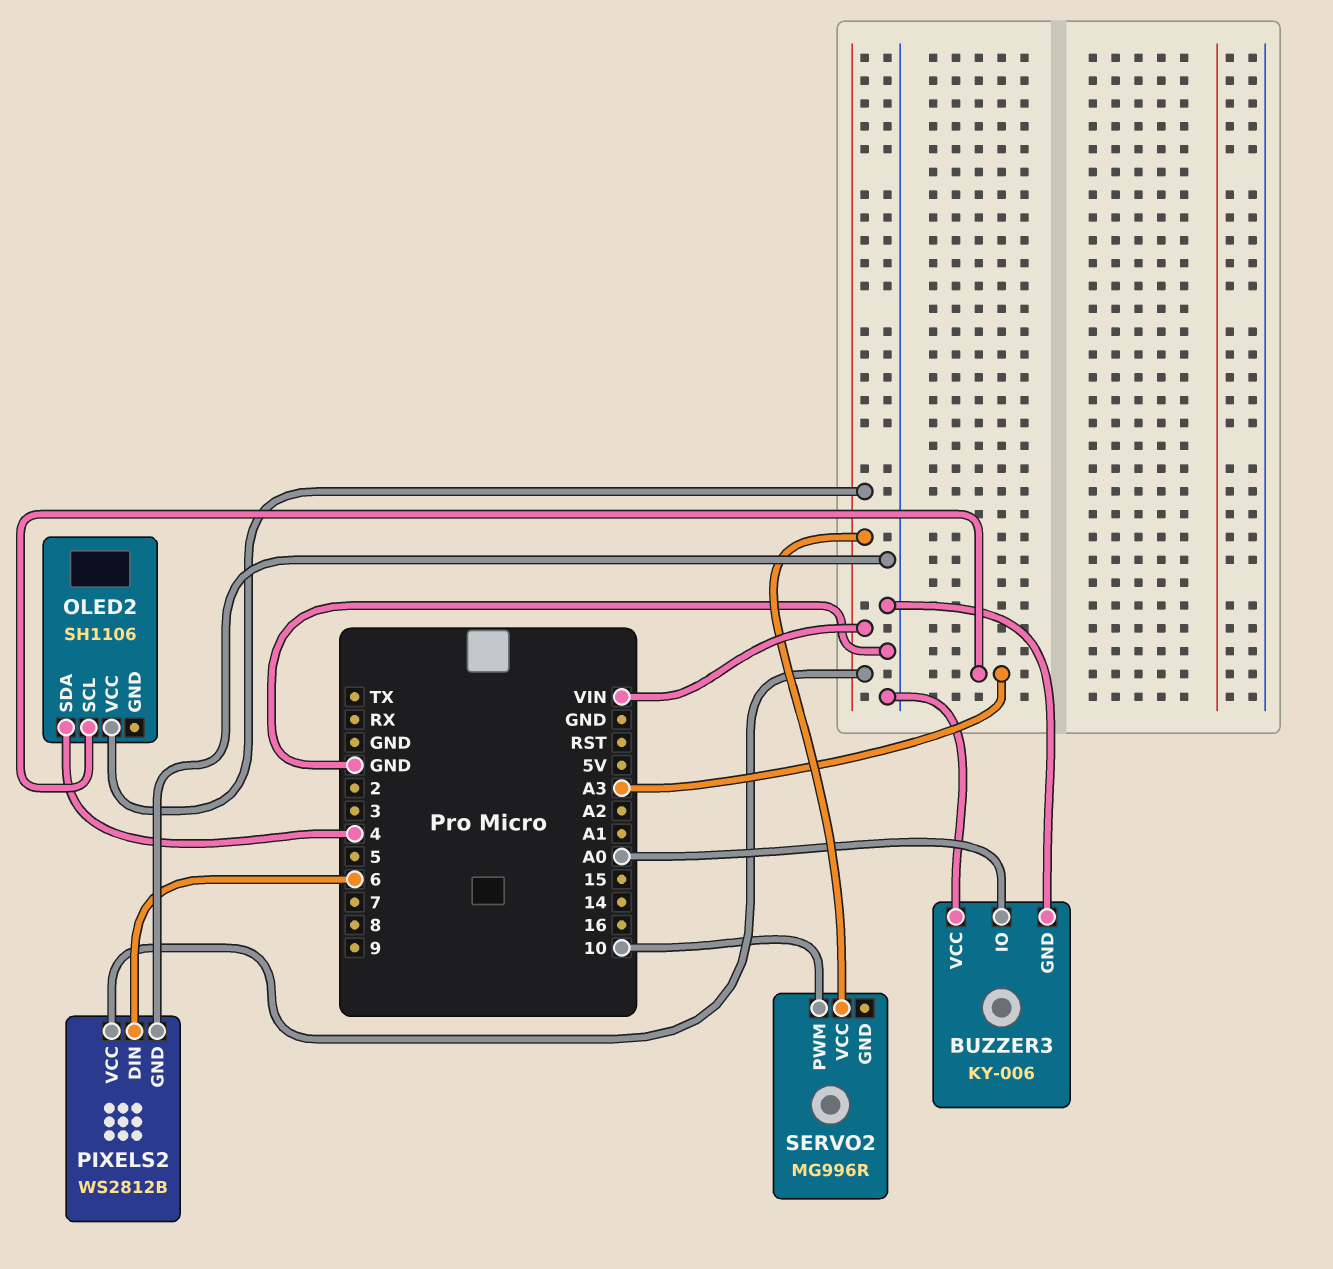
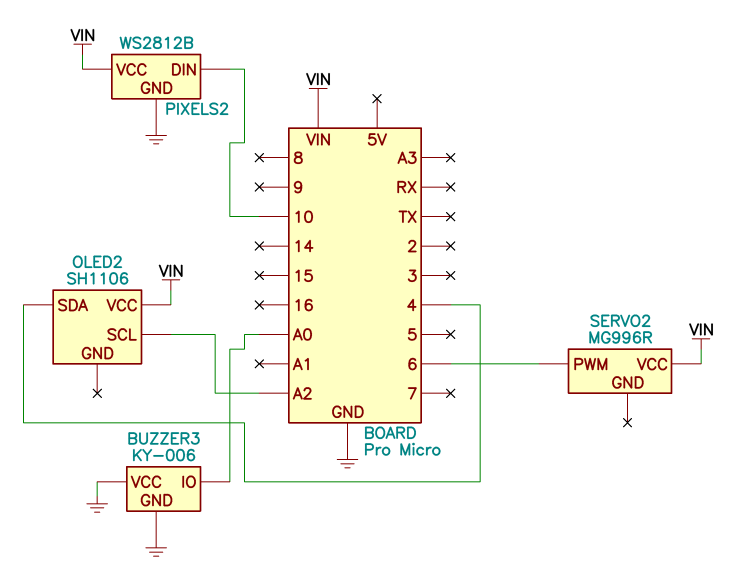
OLED2 pin SCL: A3 -> A2
PIXELS2 pin DIN: 6 -> 10
SERVO2 pin PWM: 10 -> 6

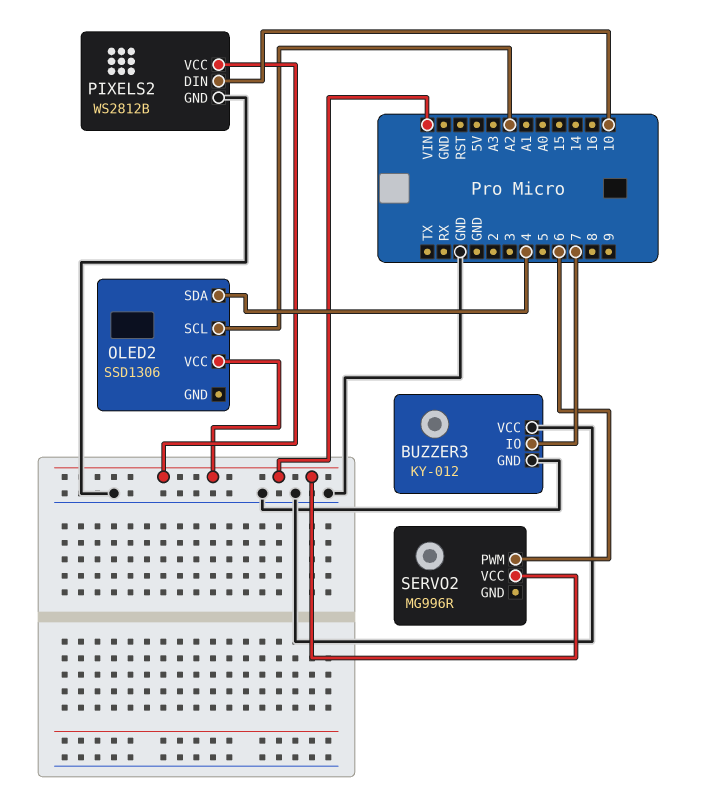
BUZZER3: KY-006 -> KY-012
BUZZER3 pin IO: A0 -> 7
OLED2: SH1106 -> SSD1306

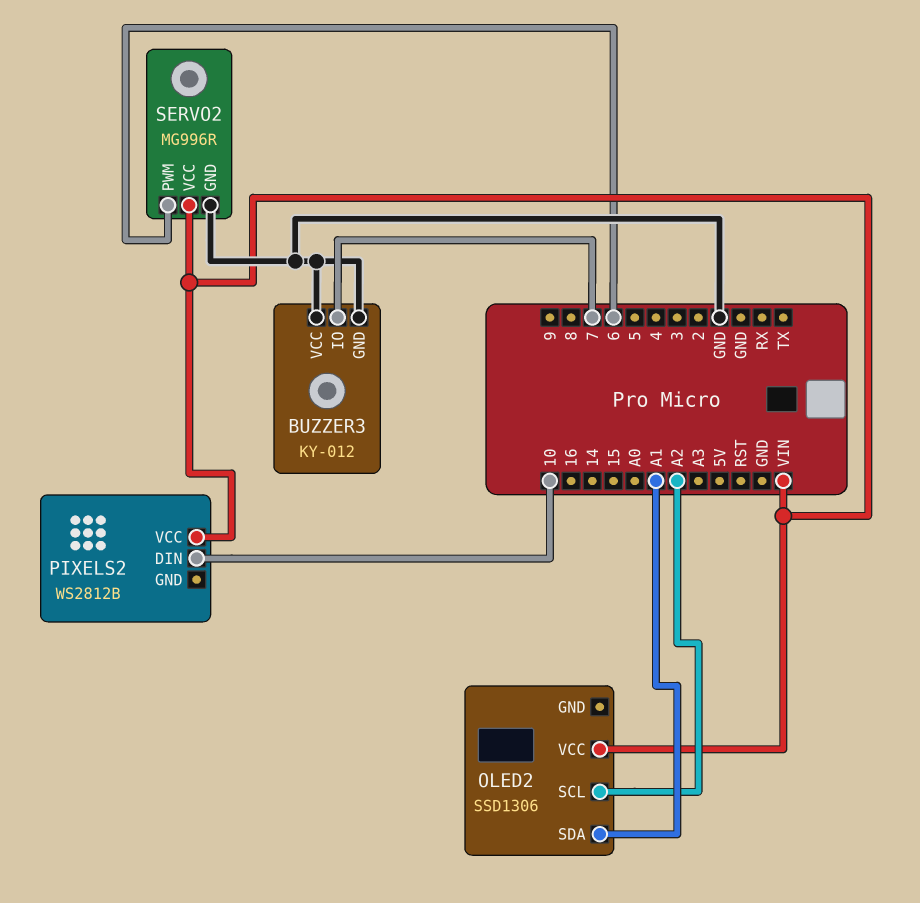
OLED2 pin SDA: 4 -> A1
PIXELS2 pin GND: GND -> none
SERVO2 pin GND: none -> GND

